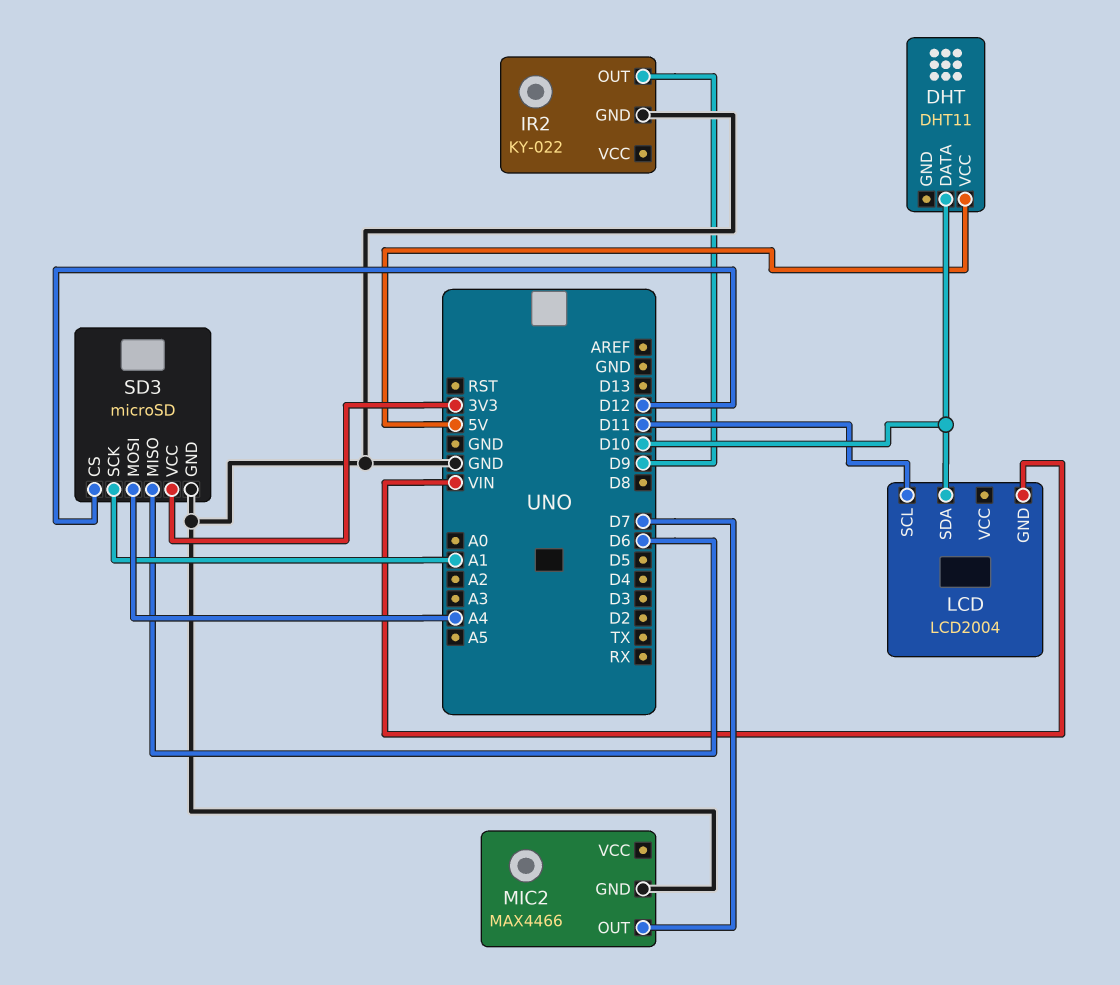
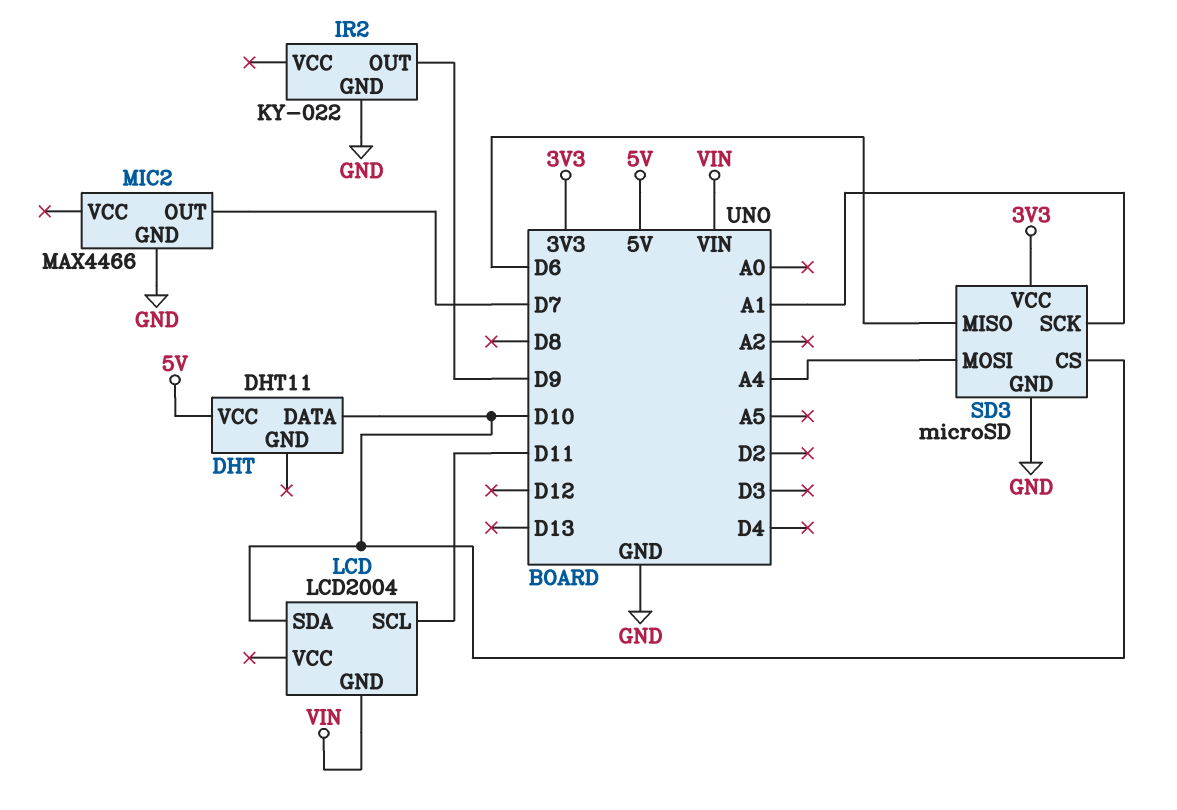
SD3 pin CS: D12 -> D10

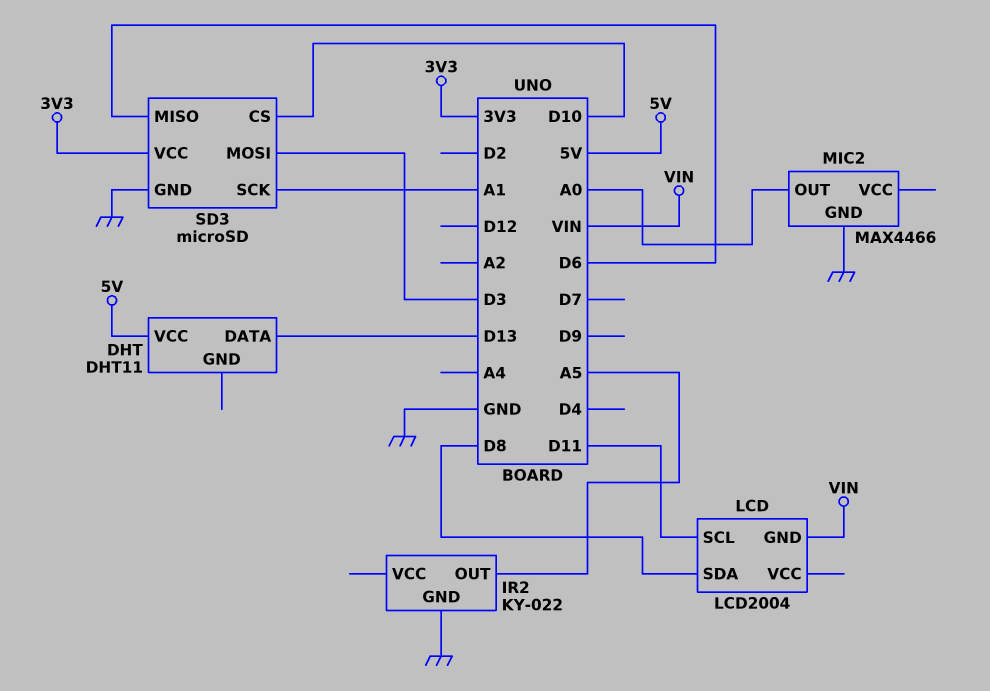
DHT pin DATA: D10 -> D13
IR2 pin OUT: D9 -> A5
LCD pin SDA: D10 -> D8
MIC2 pin OUT: D7 -> A0
SD3 pin MOSI: A4 -> D3

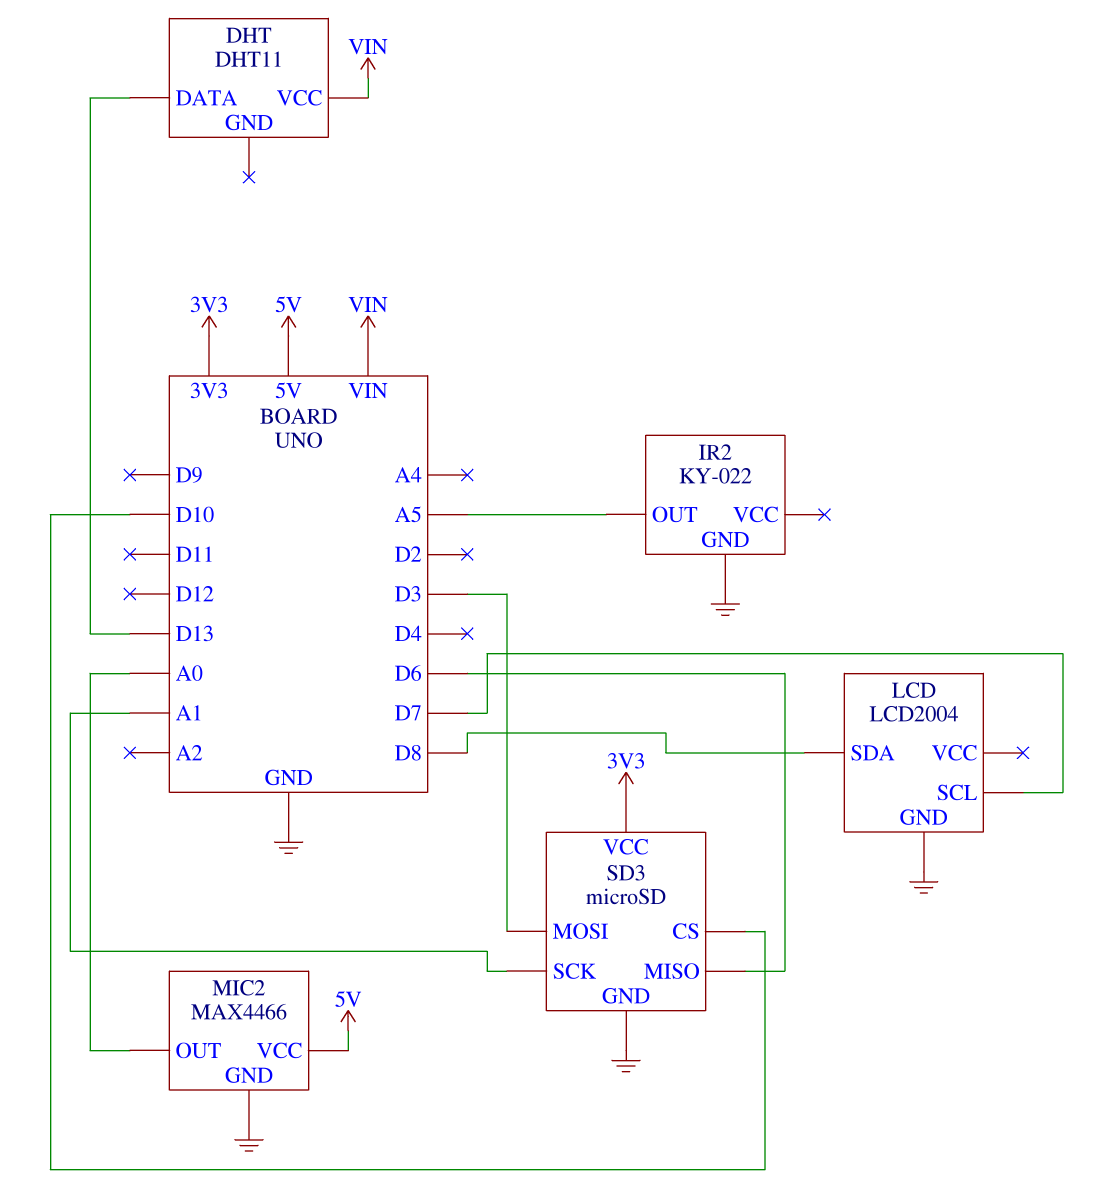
DHT pin VCC: 5V -> VIN
LCD pin GND: VIN -> GND
LCD pin SCL: D11 -> D7
MIC2 pin VCC: none -> 5V

